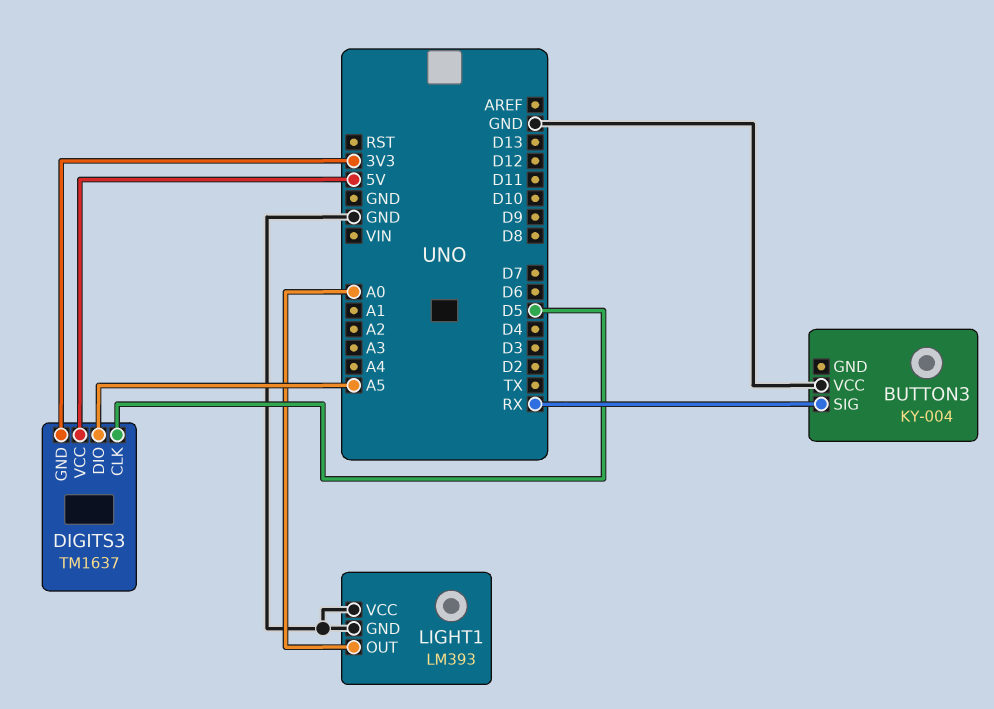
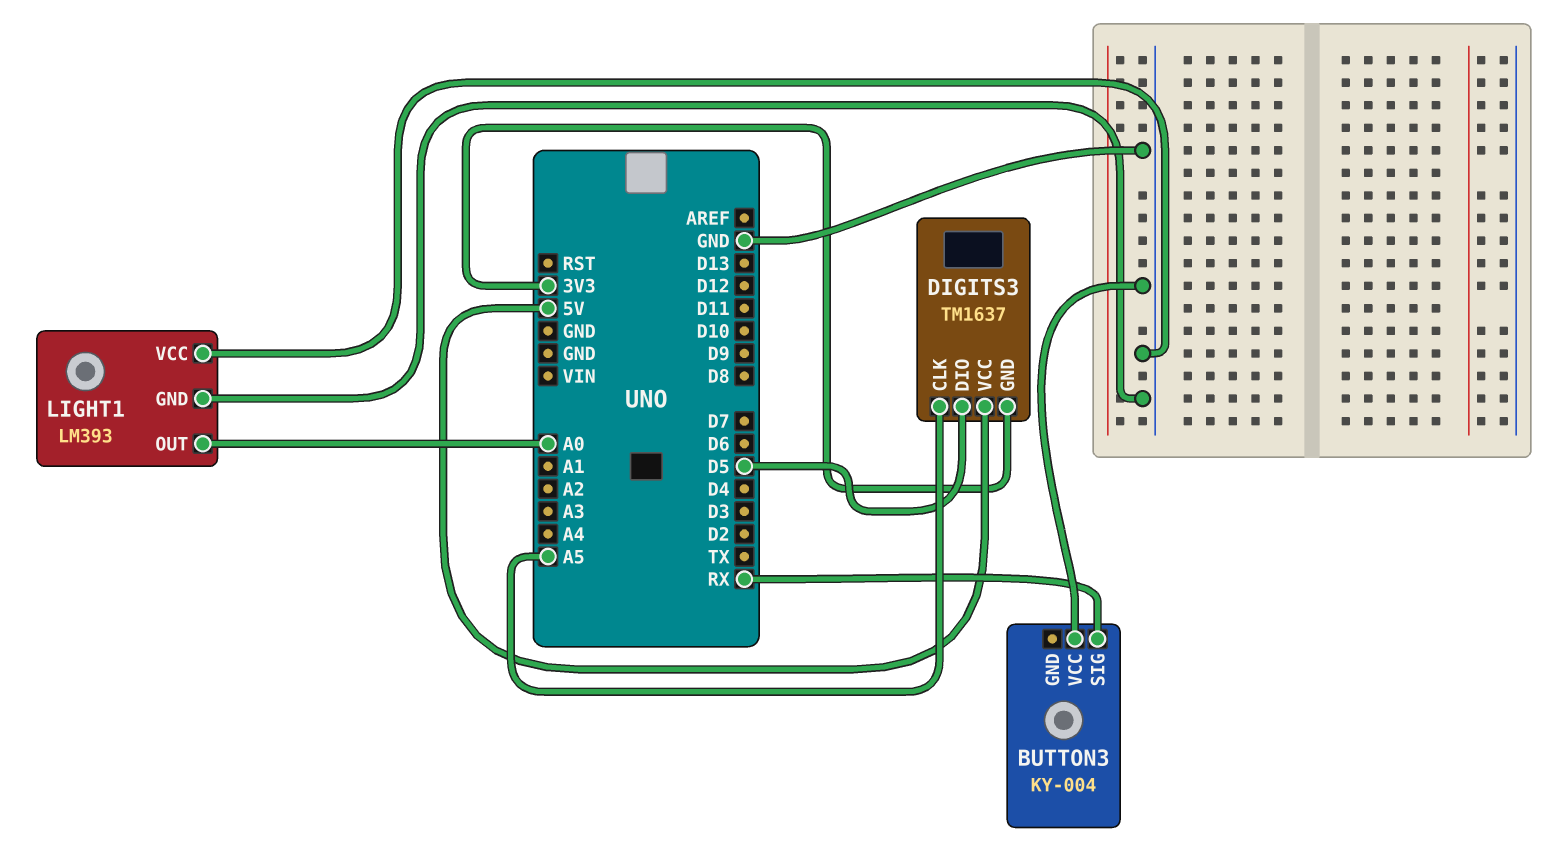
DIGITS3 pin CLK: D5 -> A5
DIGITS3 pin DIO: A5 -> D5

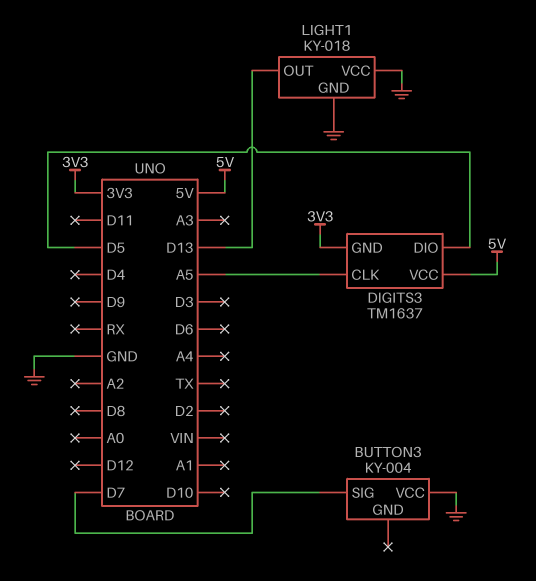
BUTTON3 pin SIG: RX -> D7
LIGHT1: LM393 -> KY-018
LIGHT1 pin OUT: A0 -> D13

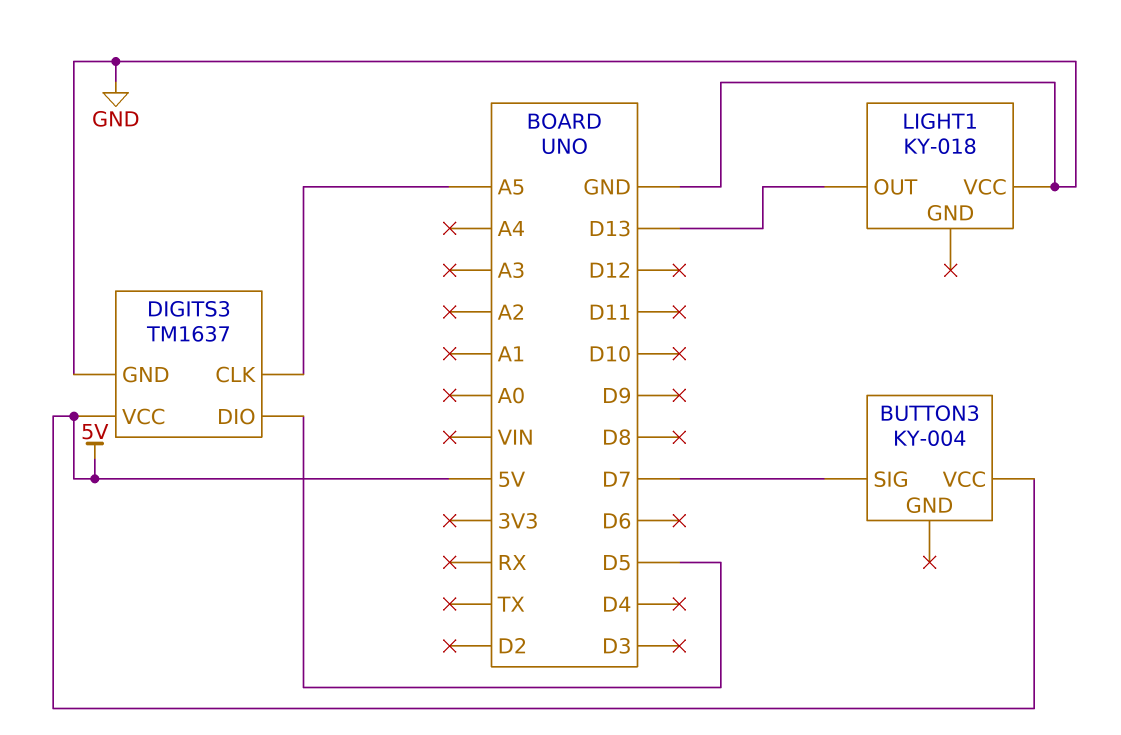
BUTTON3 pin VCC: GND -> 5V
DIGITS3 pin GND: 3V3 -> GND
LIGHT1 pin GND: GND -> none

